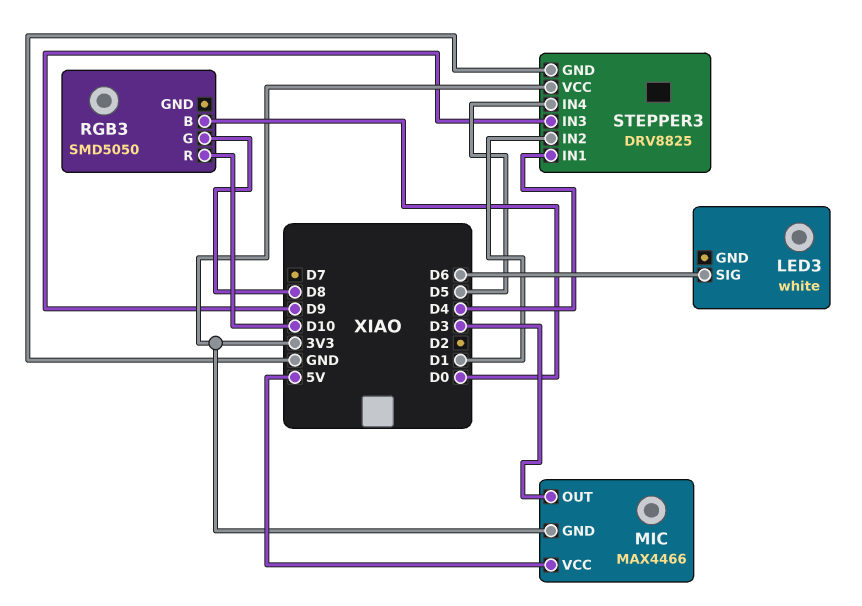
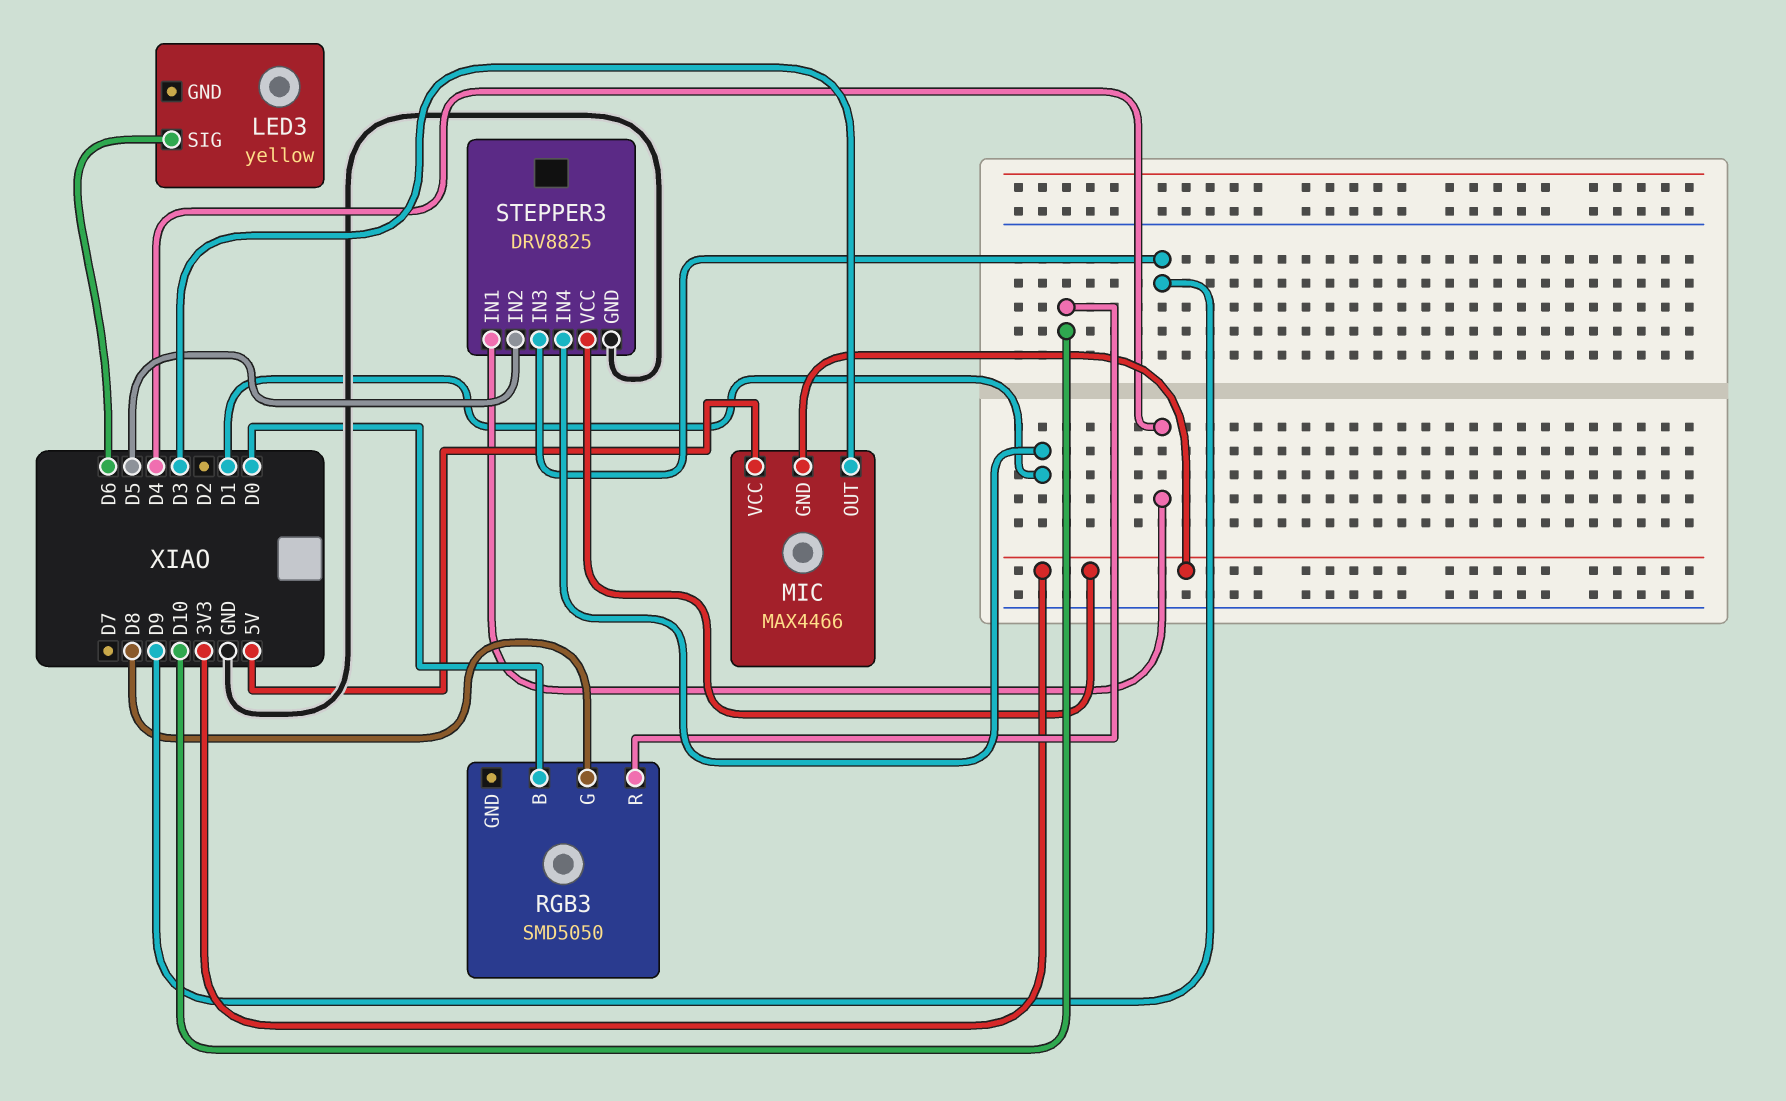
LED3: white -> yellow
STEPPER3 pin IN2: D1 -> D5
STEPPER3 pin IN4: D5 -> D1

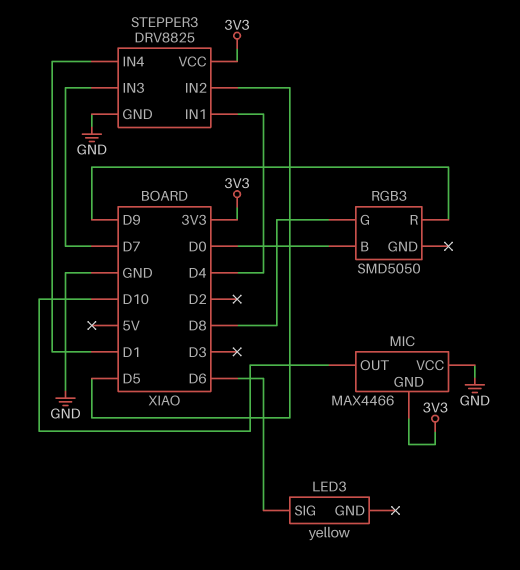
MIC pin OUT: D3 -> D10
MIC pin VCC: 5V -> GND
RGB3 pin R: D10 -> D9
STEPPER3 pin IN3: D9 -> D7

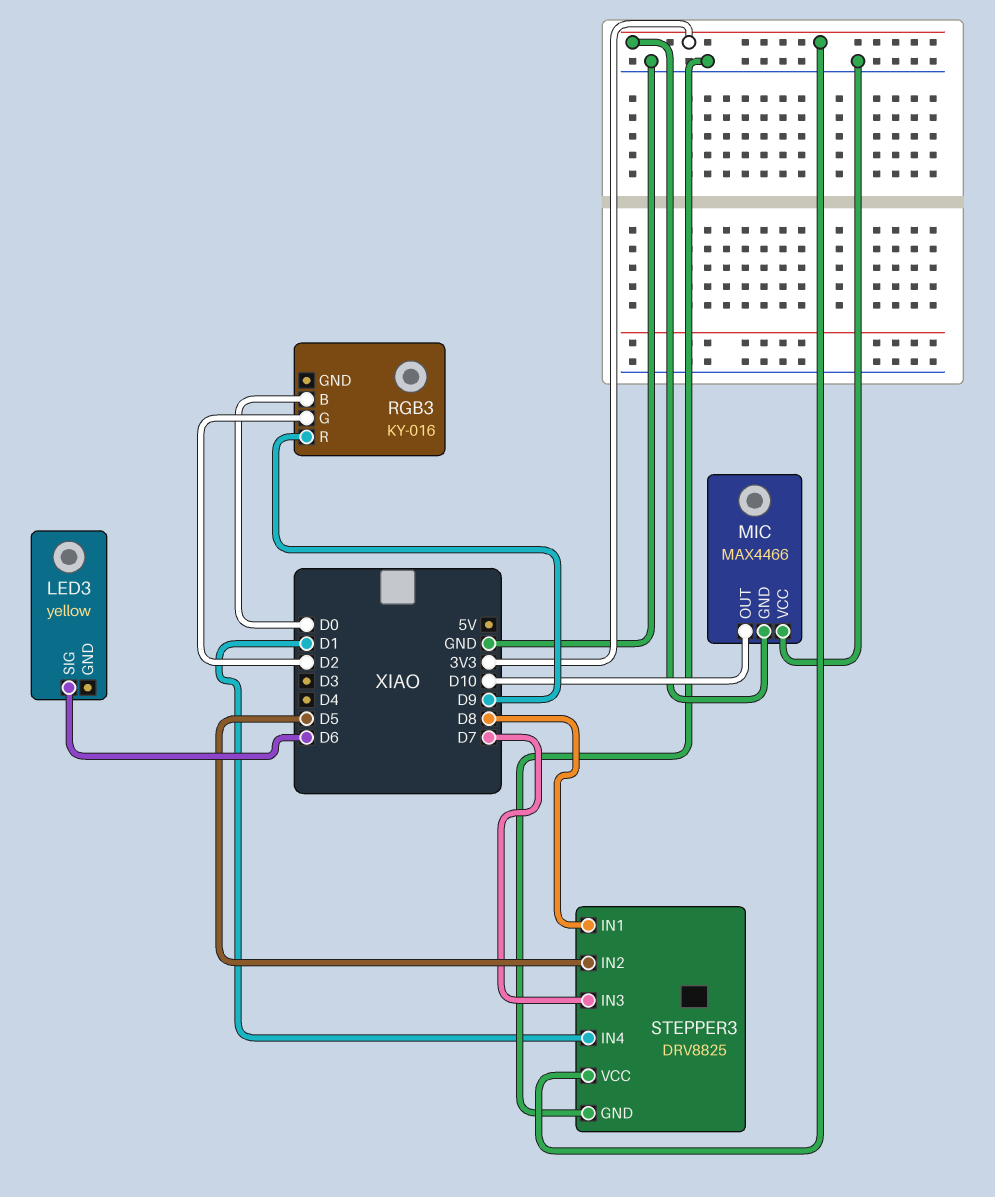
RGB3: SMD5050 -> KY-016
RGB3 pin G: D8 -> D2
STEPPER3 pin IN1: D4 -> D8

